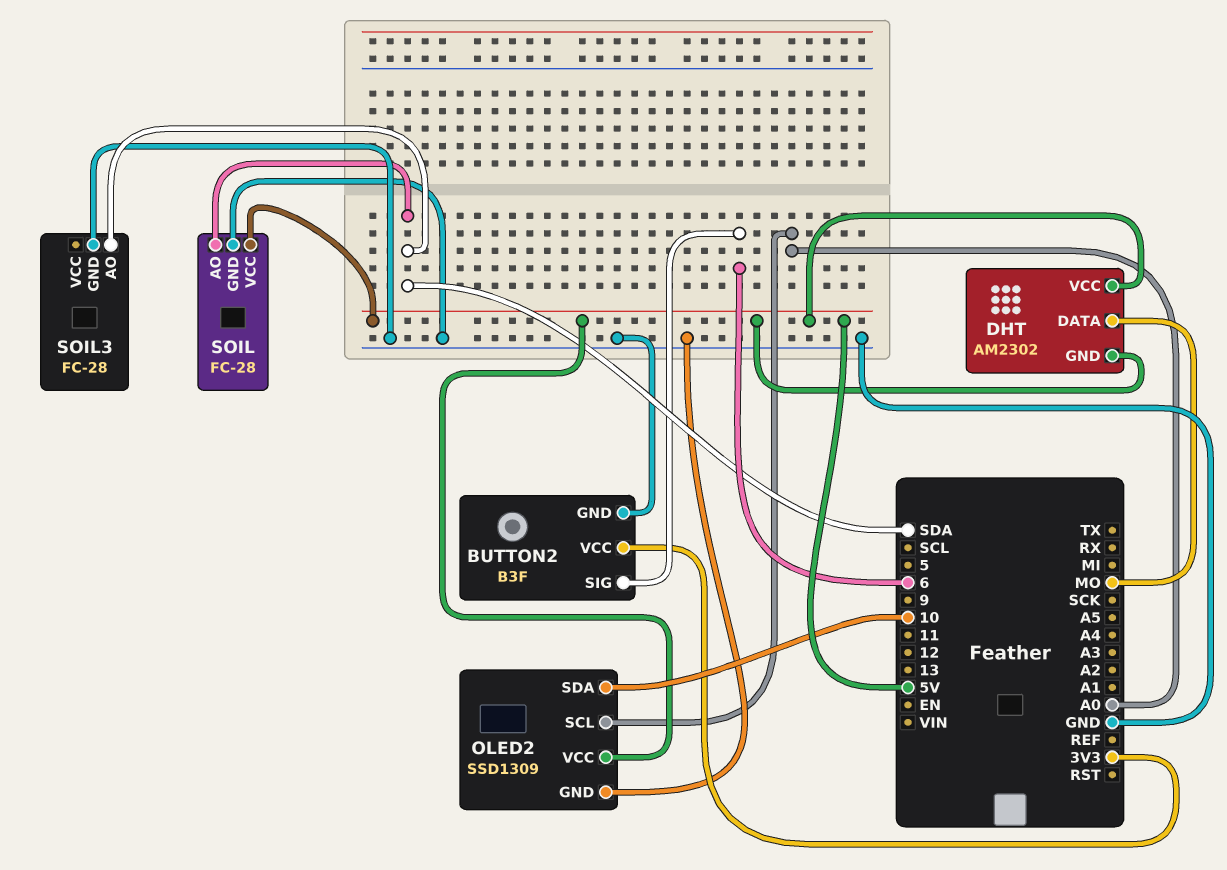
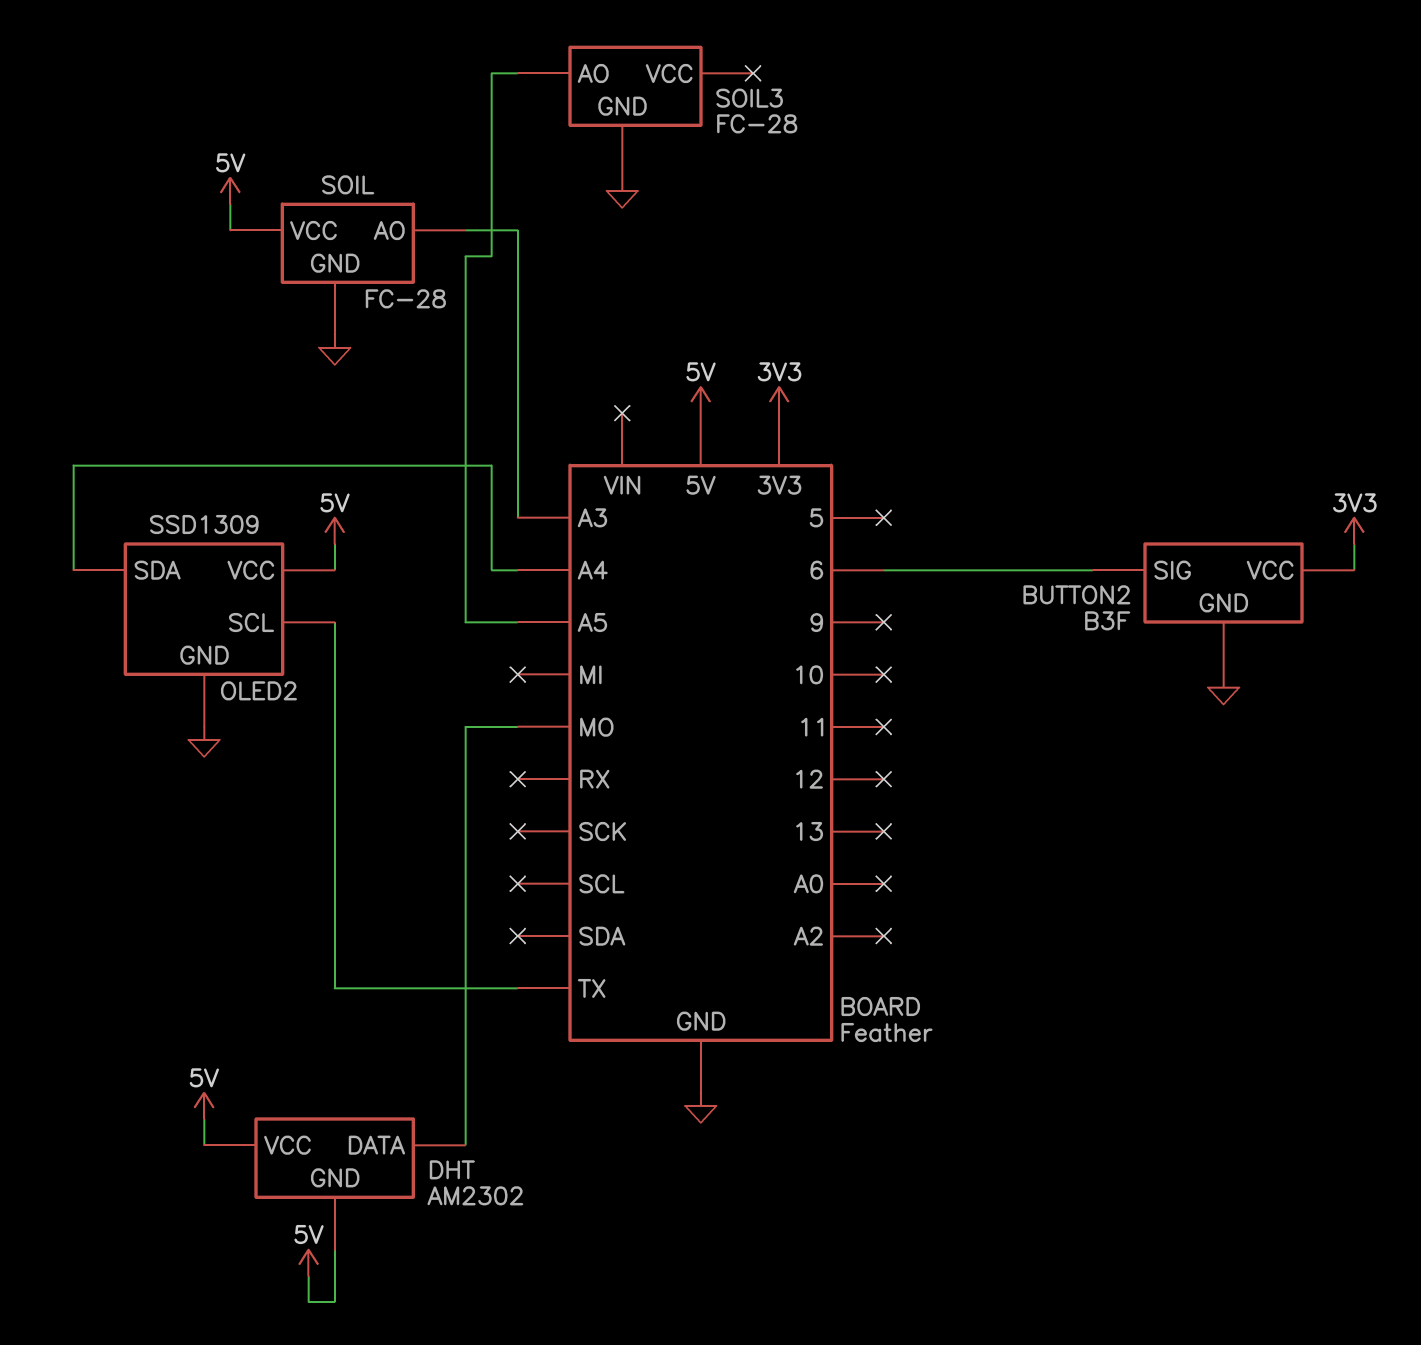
OLED2 pin SCL: A0 -> TX
OLED2 pin SDA: 10 -> A4
SOIL pin AO: SDA -> A3
SOIL3 pin AO: SDA -> A5

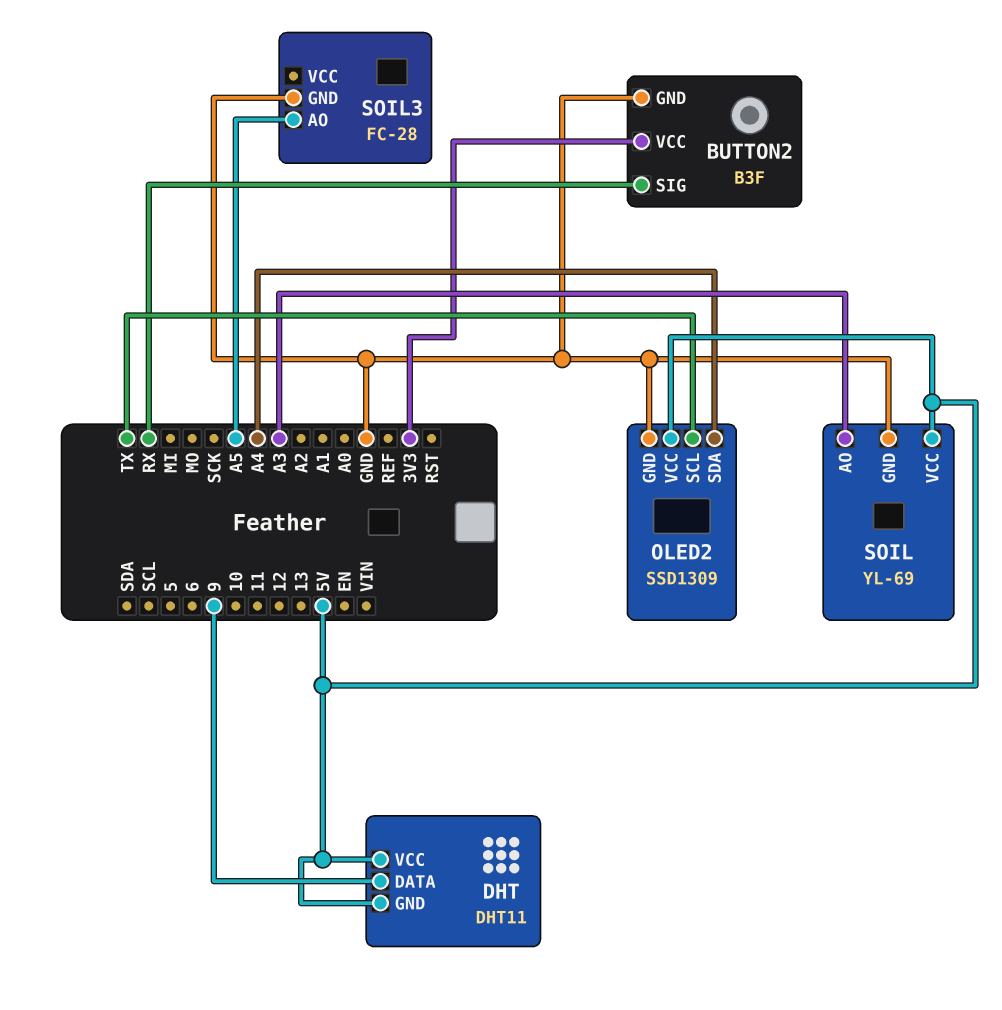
BUTTON2 pin SIG: 6 -> RX
DHT: AM2302 -> DHT11
DHT pin DATA: MO -> 9
SOIL: FC-28 -> YL-69

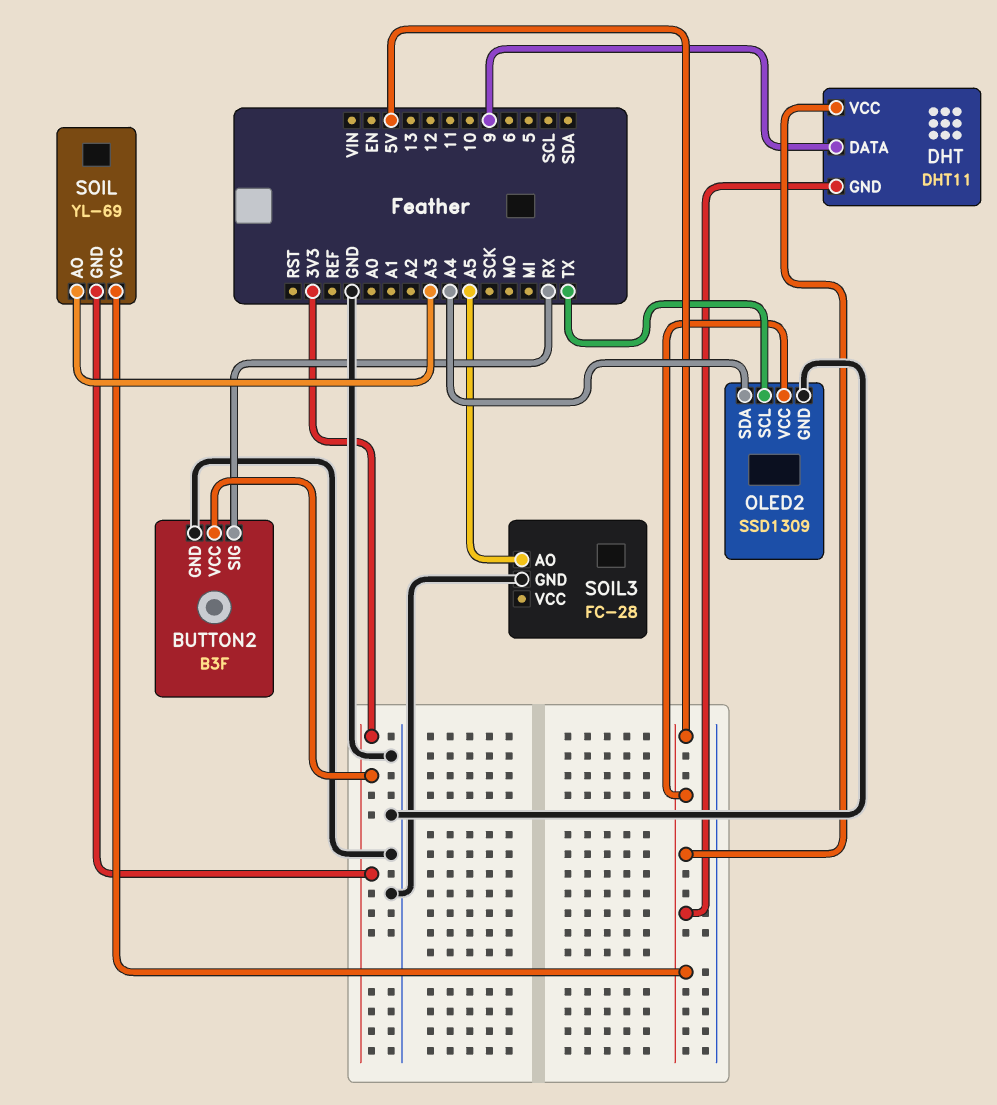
SOIL pin GND: GND -> 3V3

